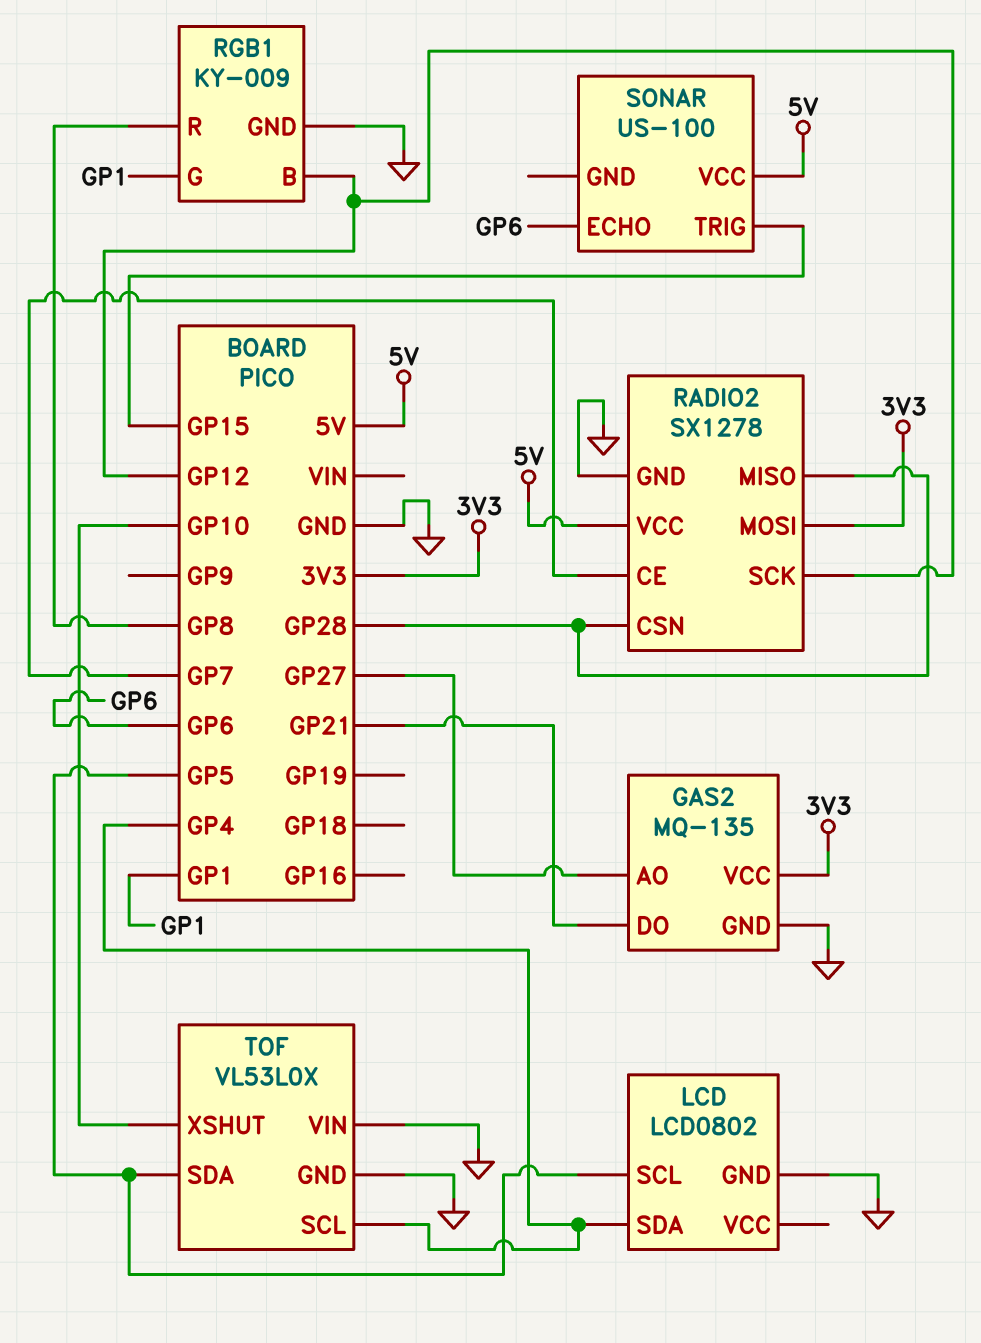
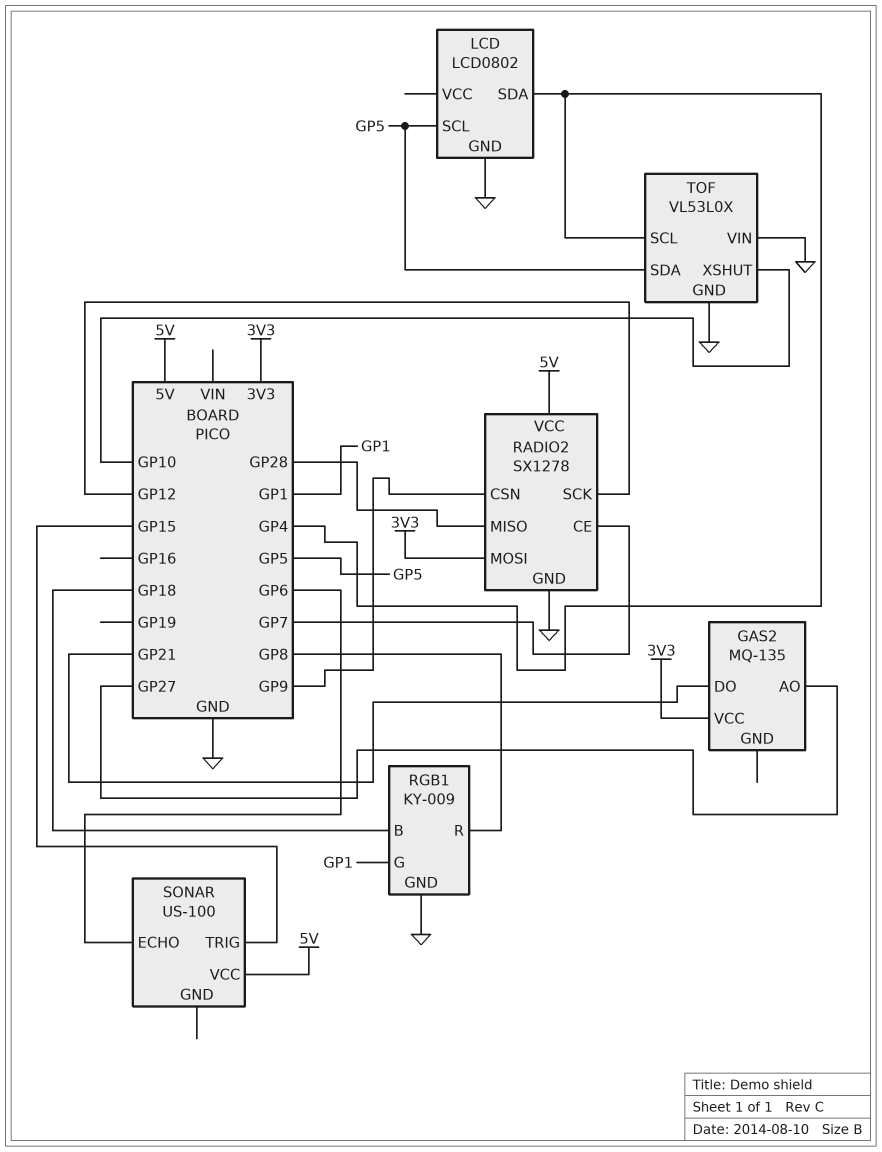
GAS2 pin GND: GND -> none
RADIO2 pin CSN: GP28 -> GP9
RGB1 pin B: GP12 -> GP18

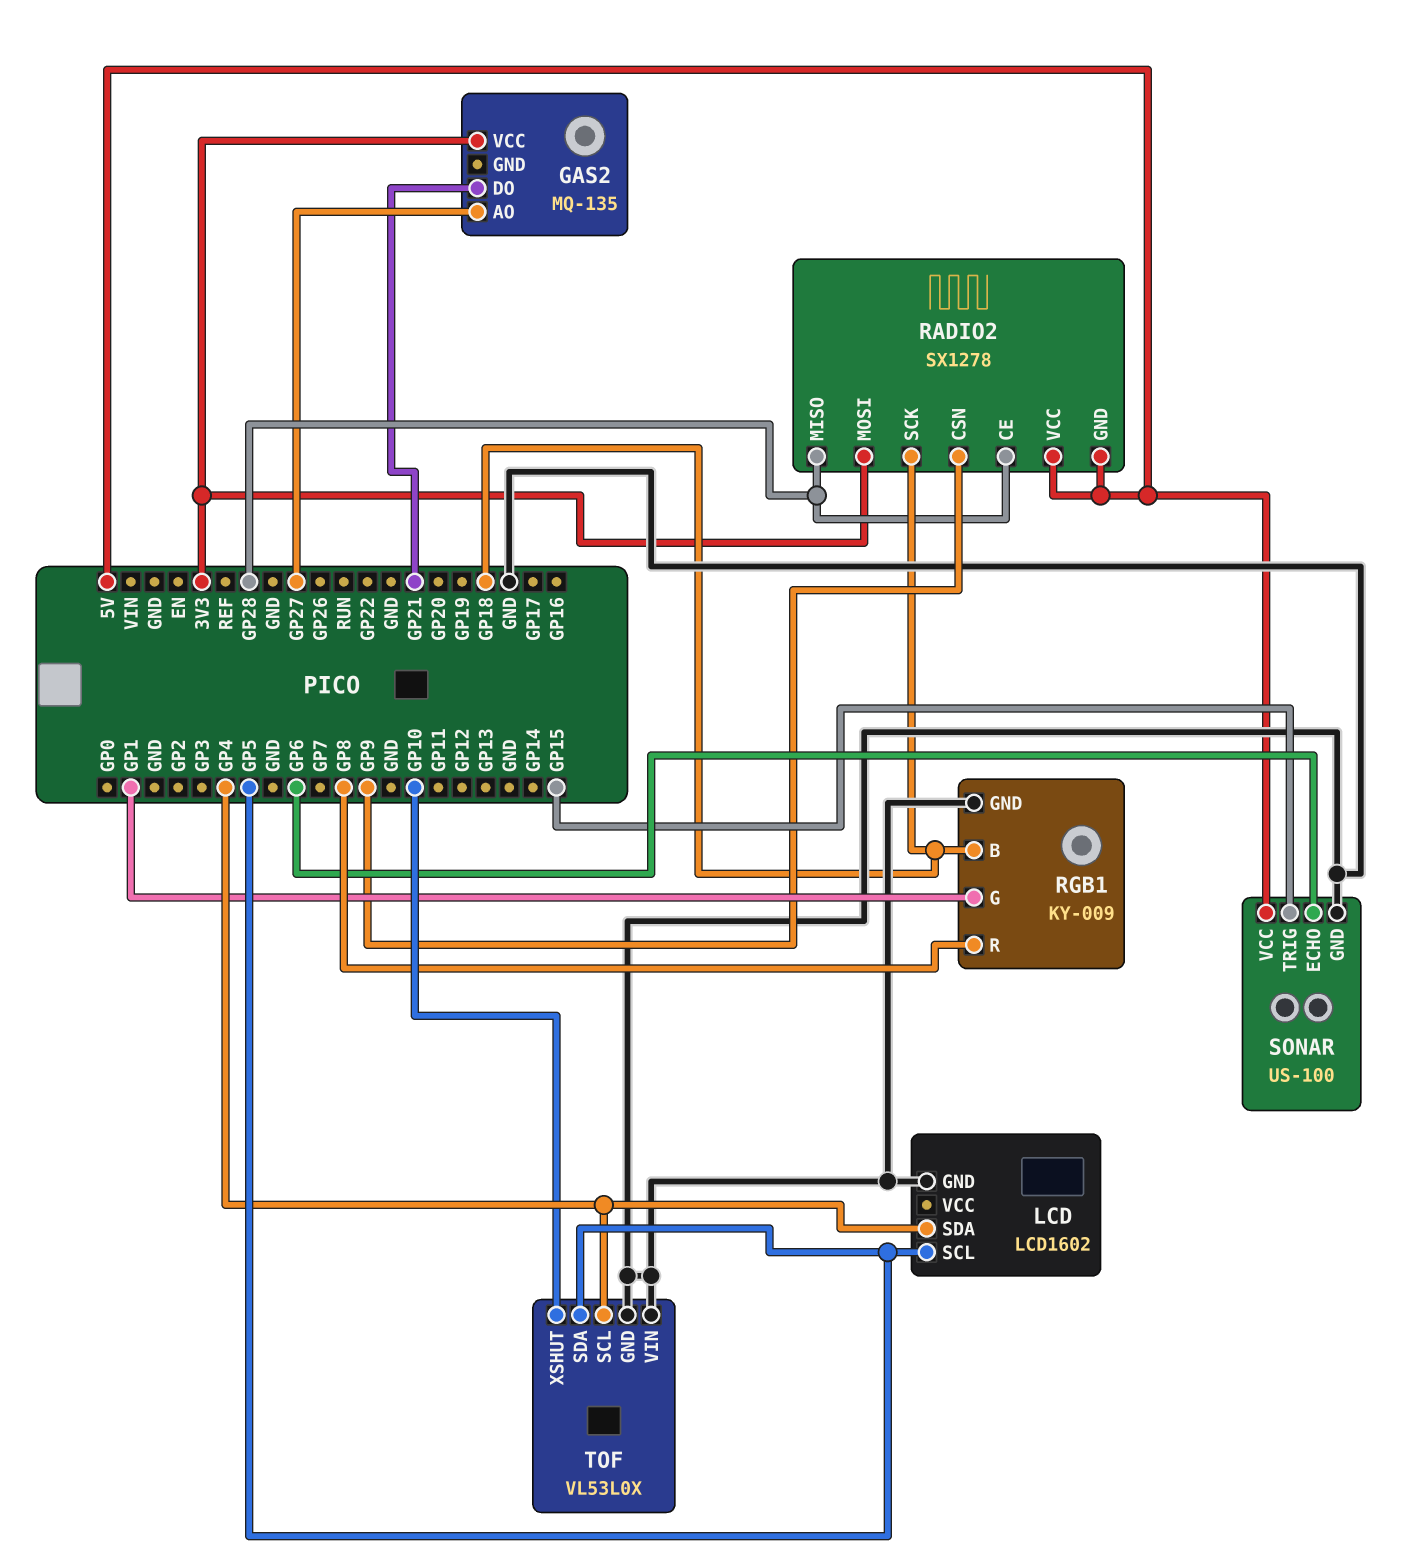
LCD: LCD0802 -> LCD1602
RADIO2 pin CE: GP7 -> GP28
RADIO2 pin GND: GND -> 5V
RADIO2 pin SCK: GP12 -> GP18
SONAR pin GND: none -> GND

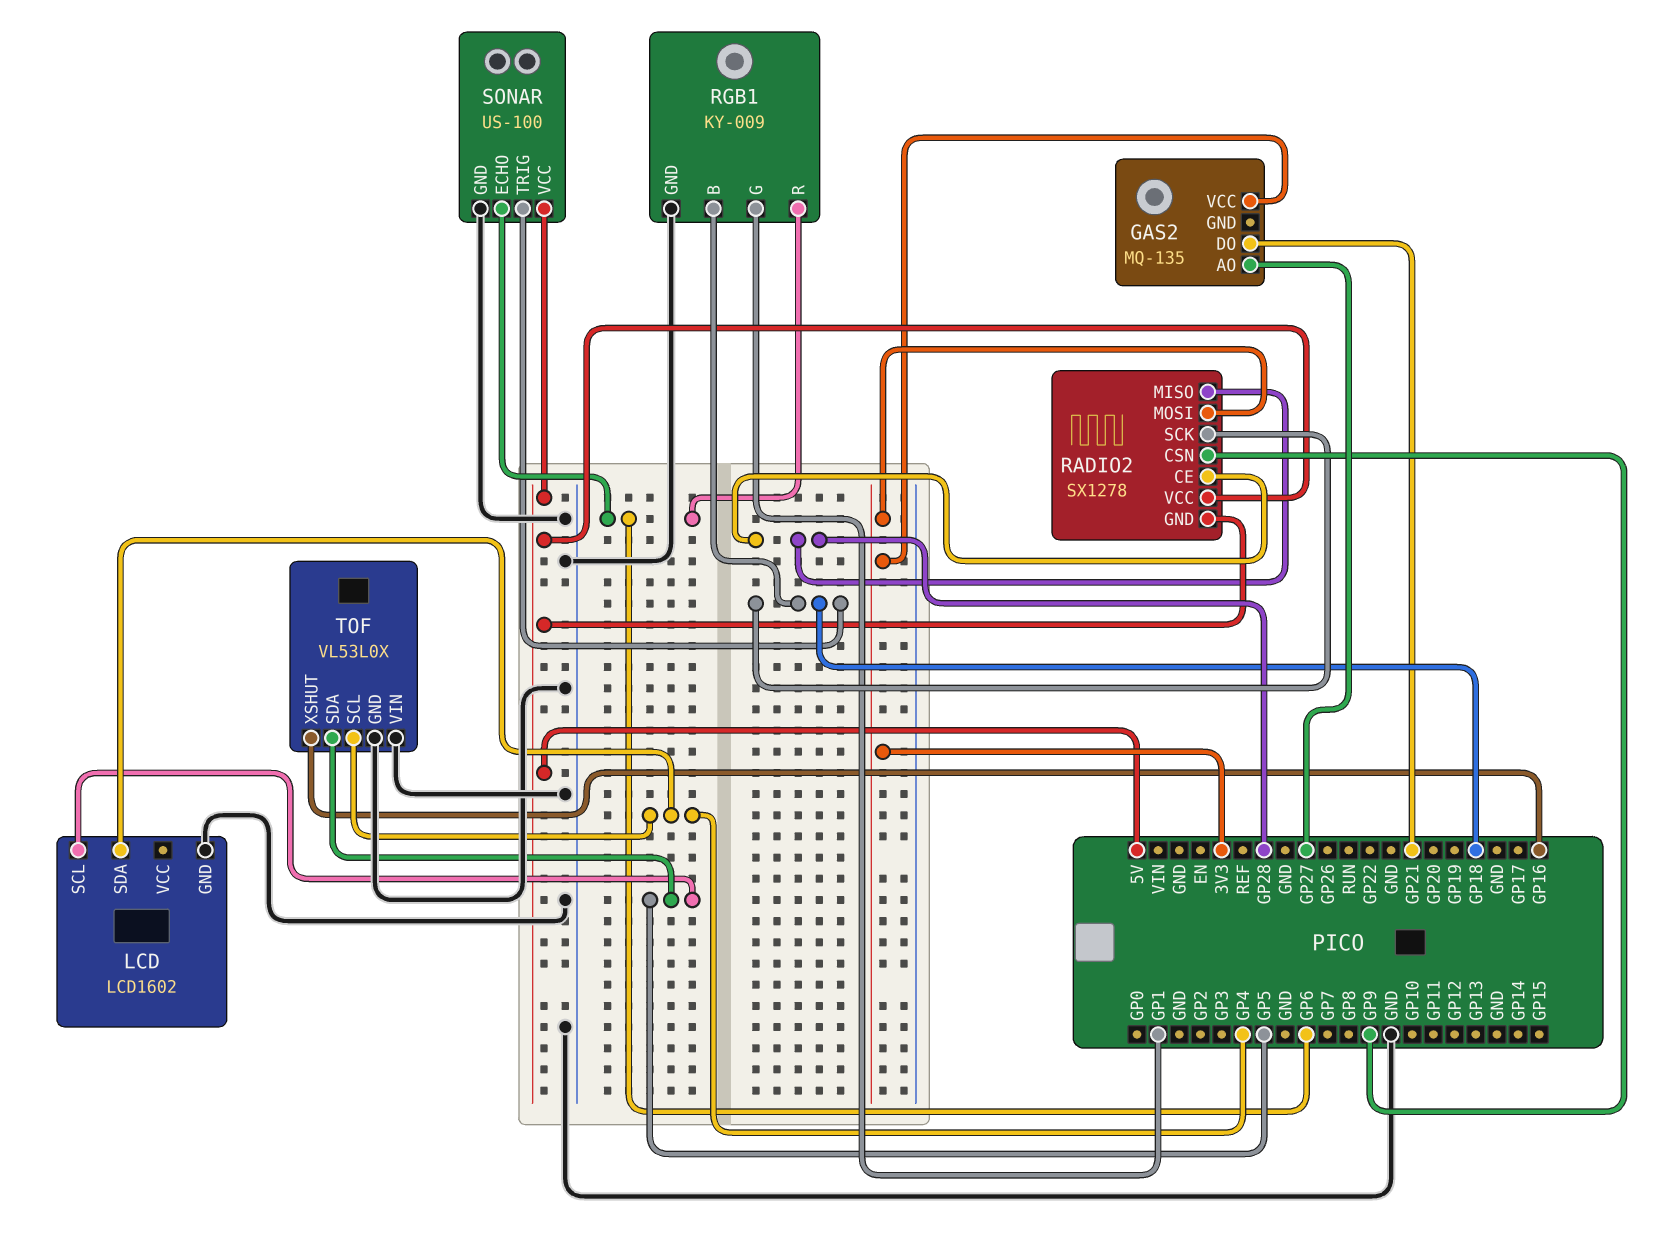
RGB1 pin R: GP8 -> GP6
SONAR pin TRIG: GP15 -> GP18
TOF pin XSHUT: GP10 -> GP16

